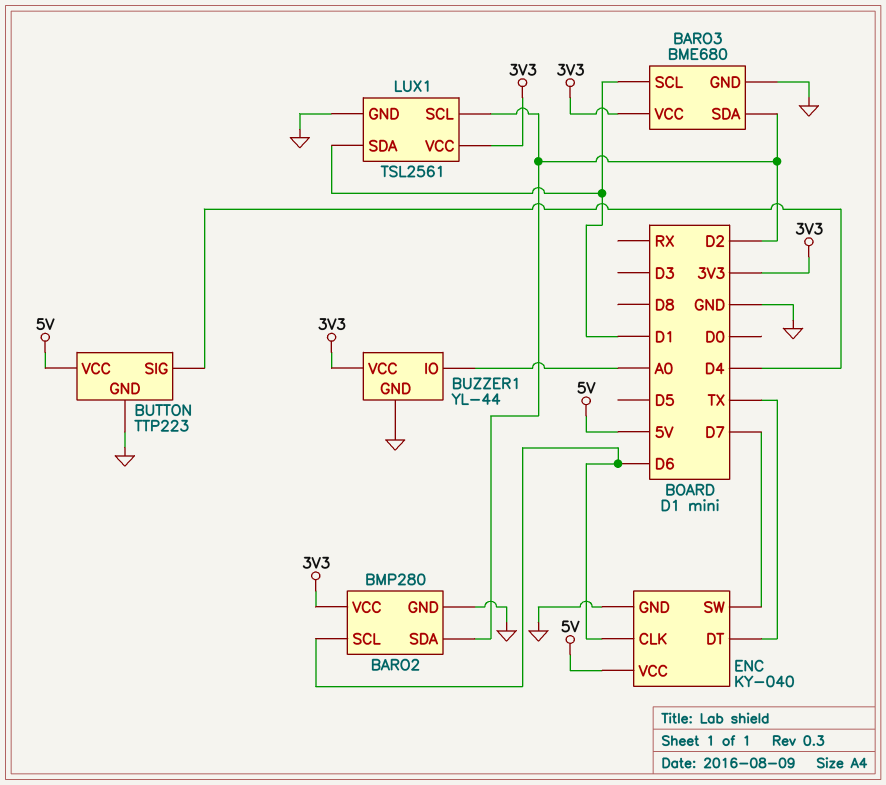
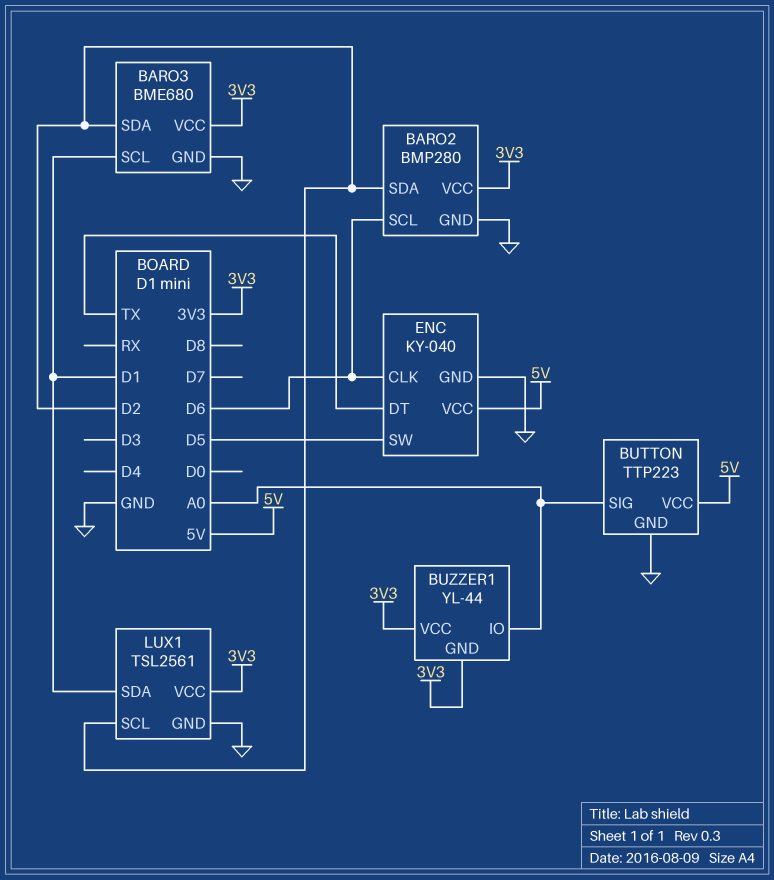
BUTTON pin SIG: D4 -> A0
BUZZER1 pin GND: GND -> 3V3
ENC pin SW: D7 -> D5

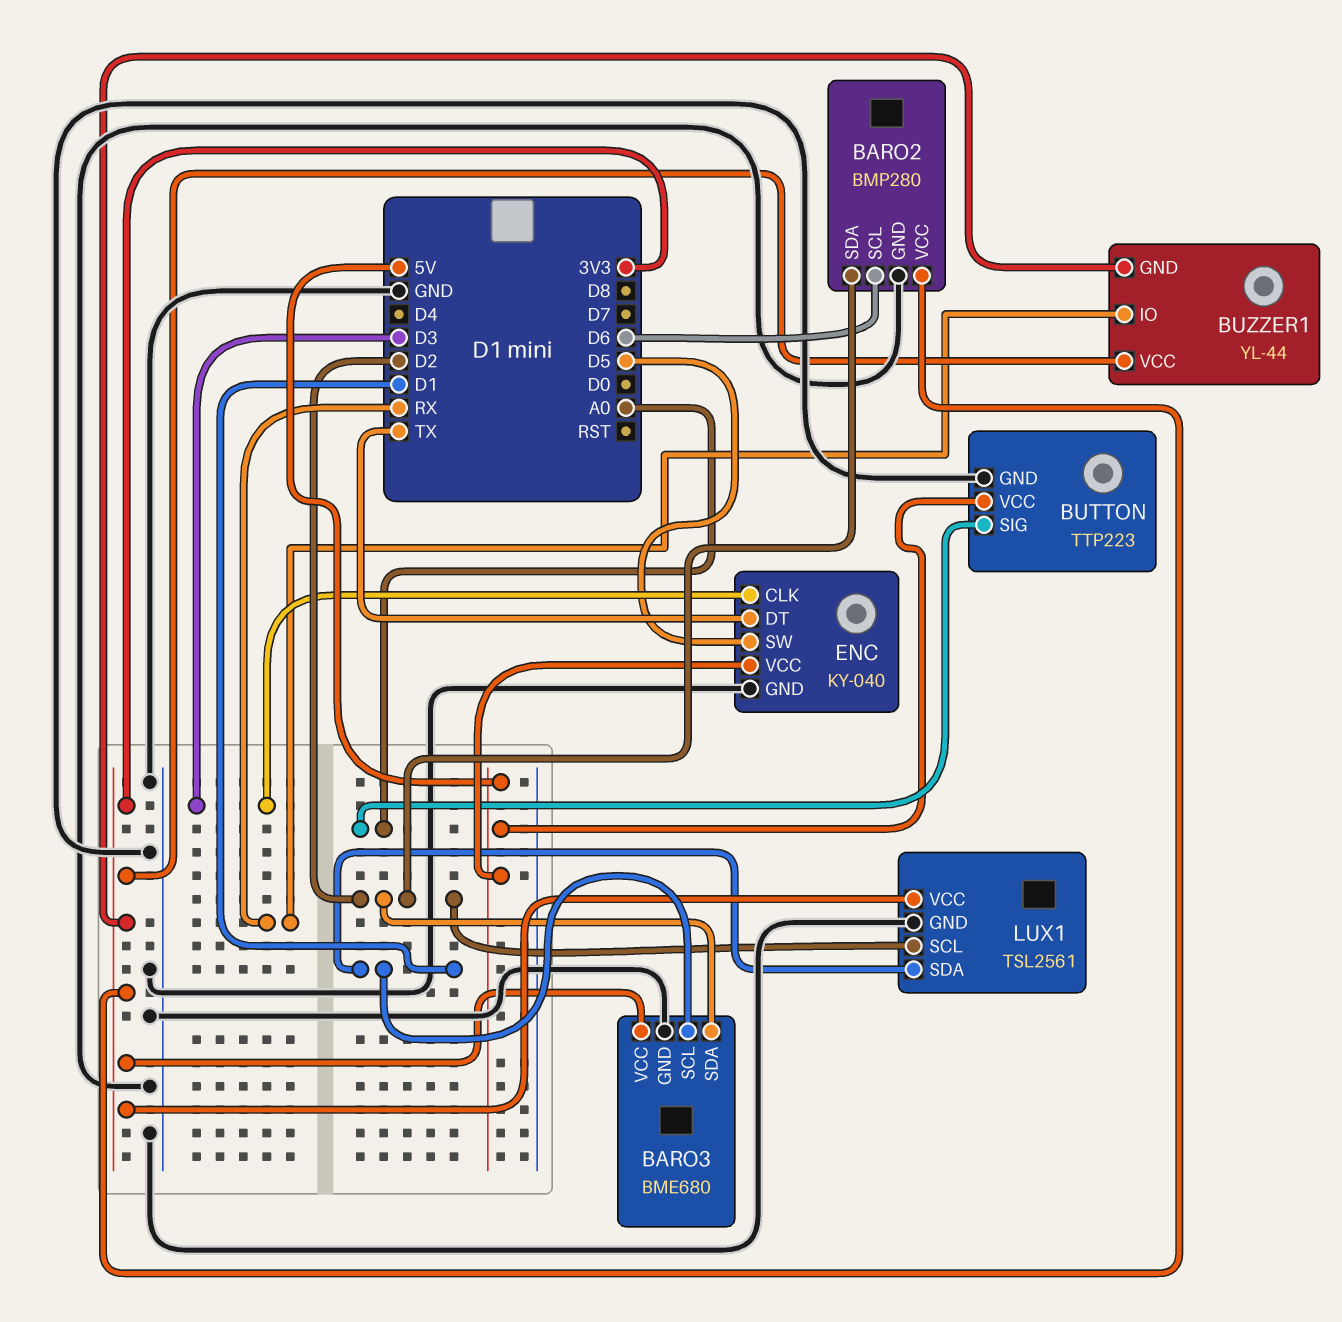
BUZZER1 pin IO: A0 -> RX
ENC pin CLK: D6 -> D3

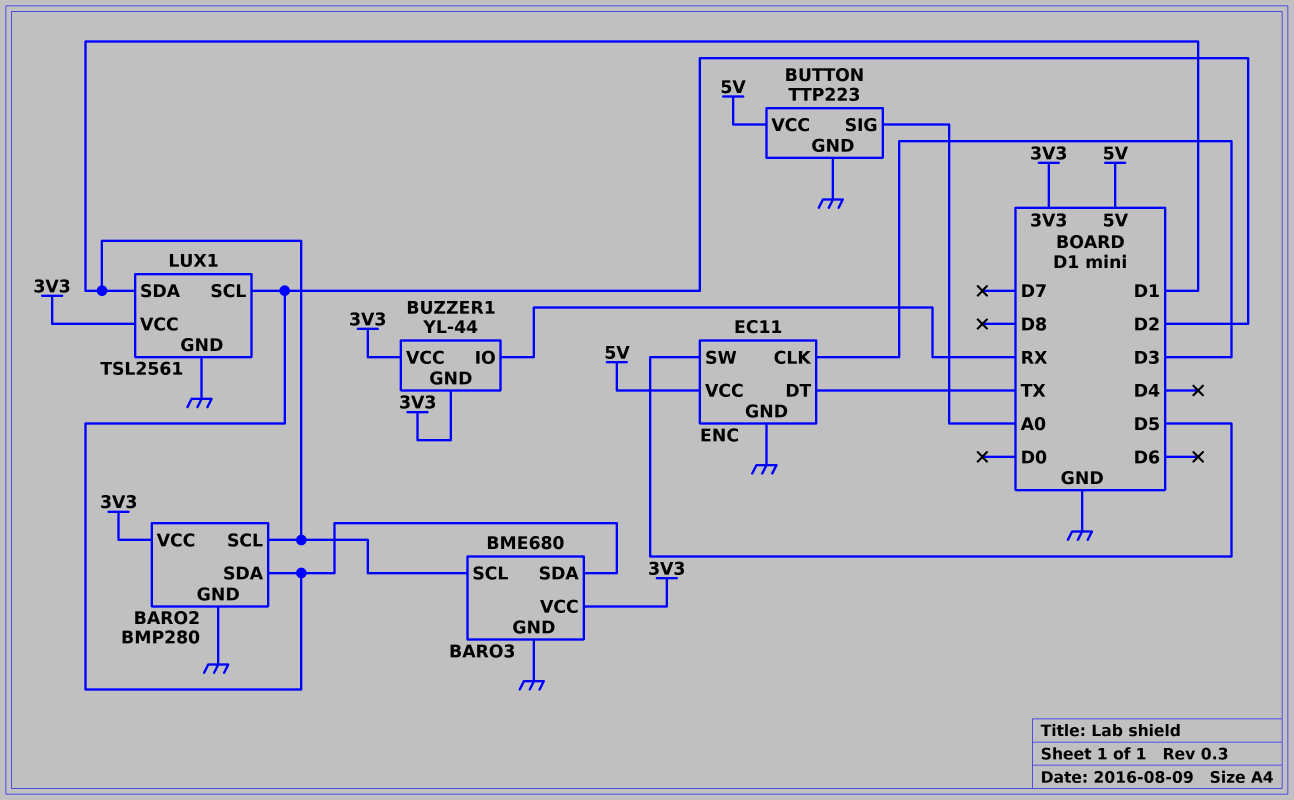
BARO2 pin SCL: D6 -> D1
ENC: KY-040 -> EC11

